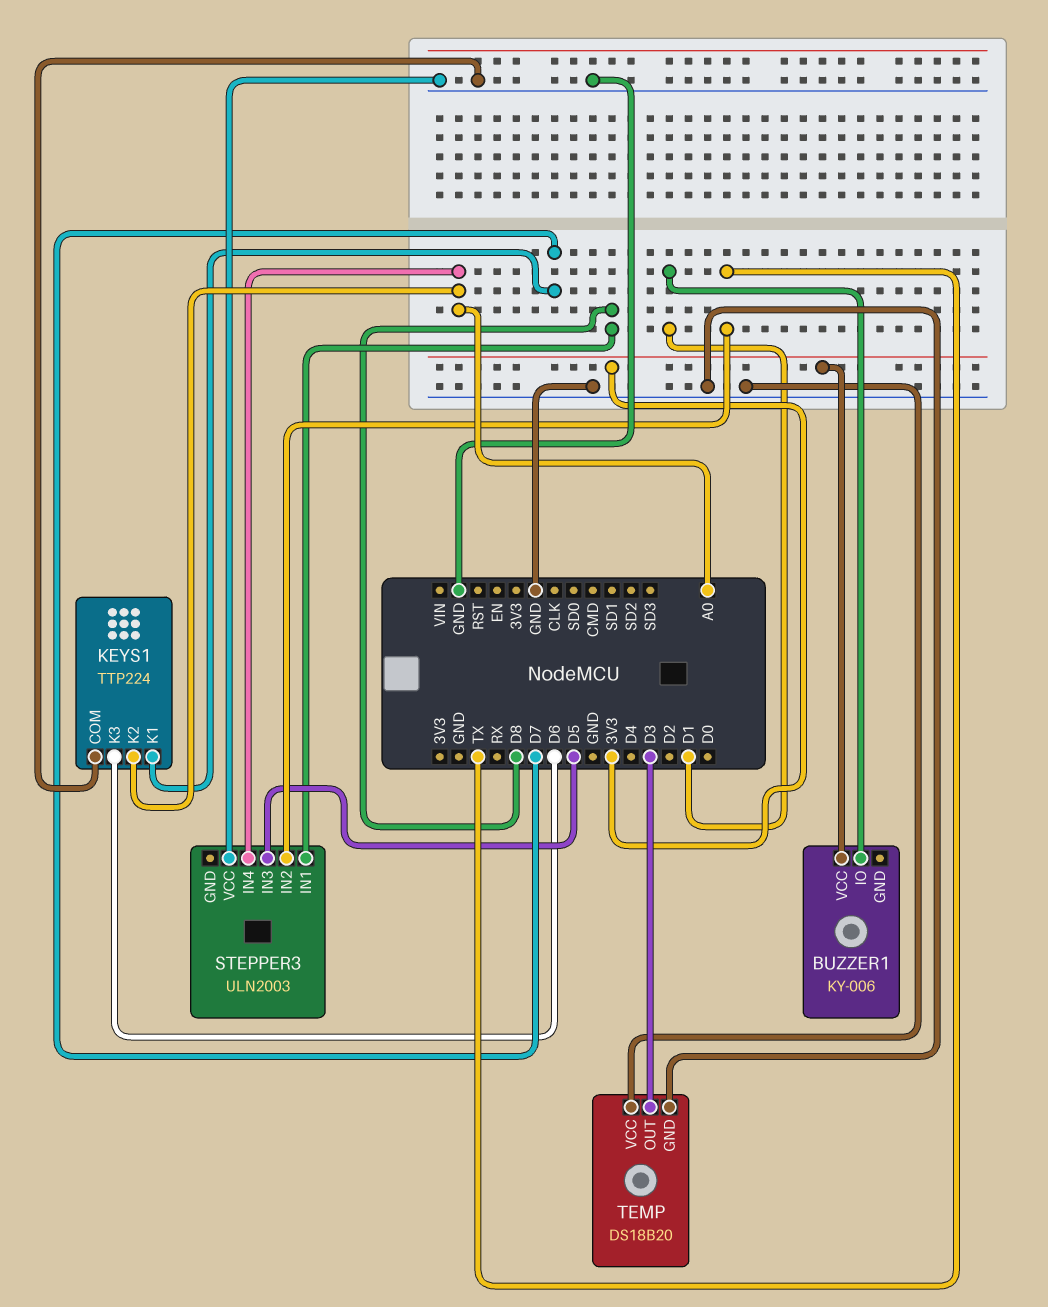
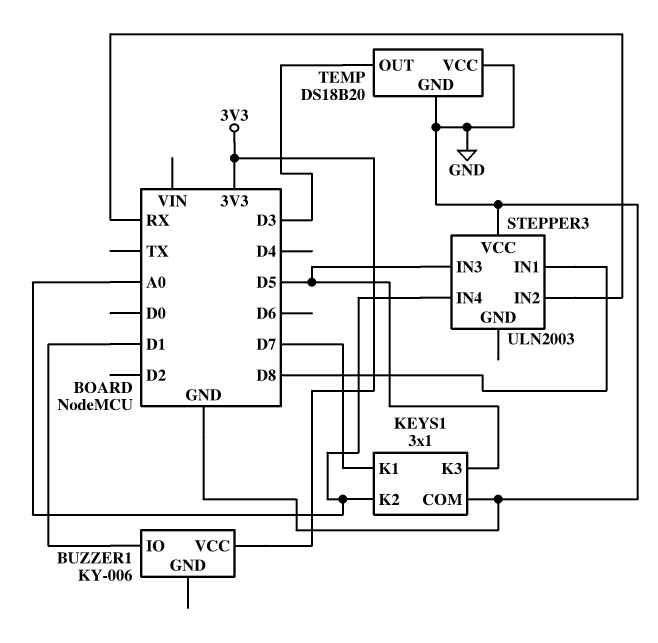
KEYS1: TTP224 -> 3x1
KEYS1 pin K3: D6 -> D5
STEPPER3 pin IN2: TX -> RX

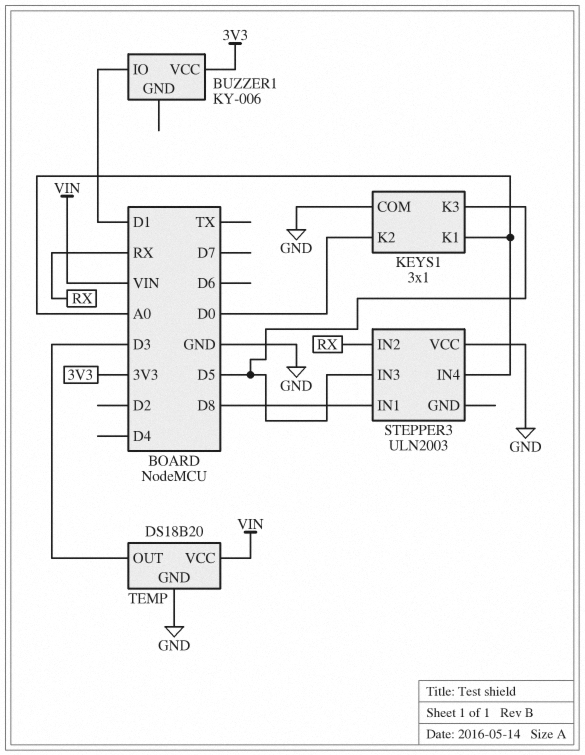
KEYS1 pin K1: D7 -> A0
KEYS1 pin K2: A0 -> D0
TEMP pin VCC: GND -> VIN

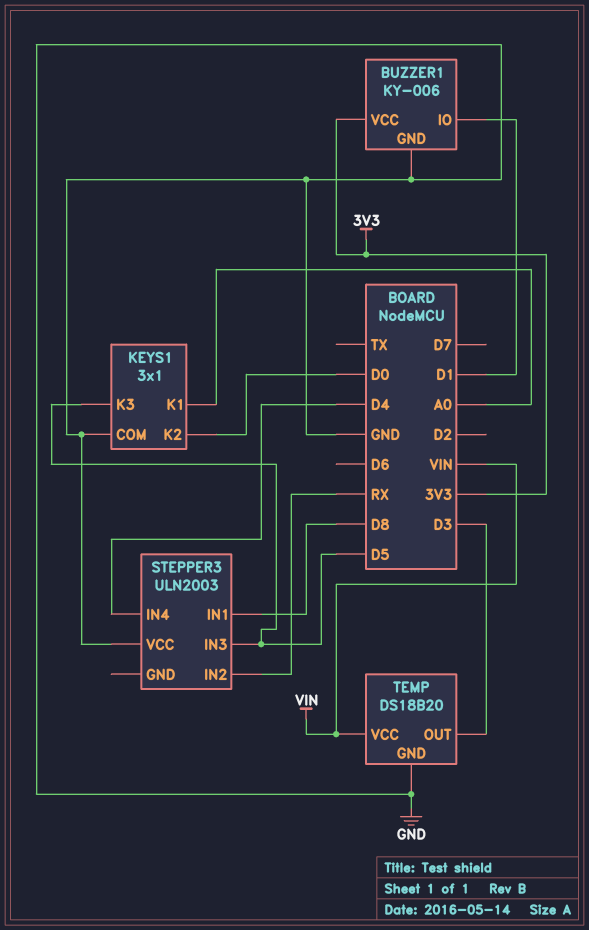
BUZZER1 pin GND: none -> GND
STEPPER3 pin IN4: A0 -> D4

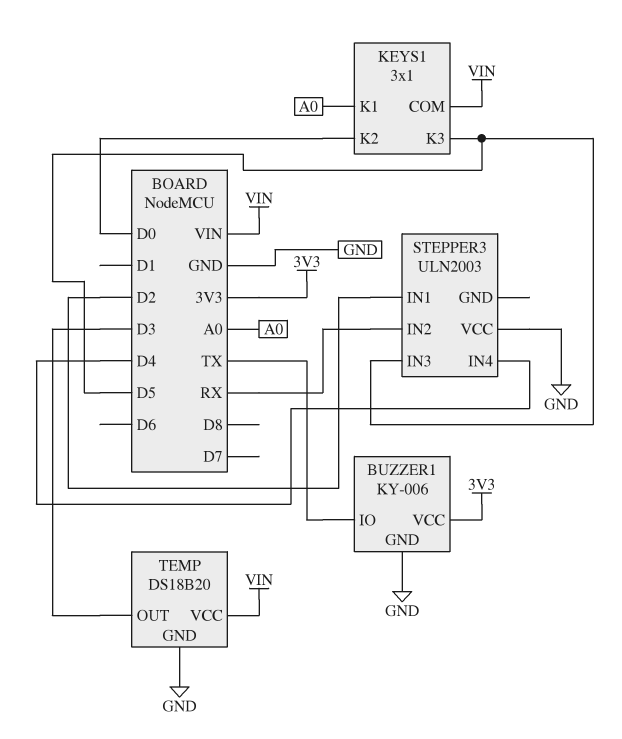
BUZZER1 pin IO: D1 -> TX
KEYS1 pin COM: GND -> VIN
STEPPER3 pin IN1: D8 -> D2

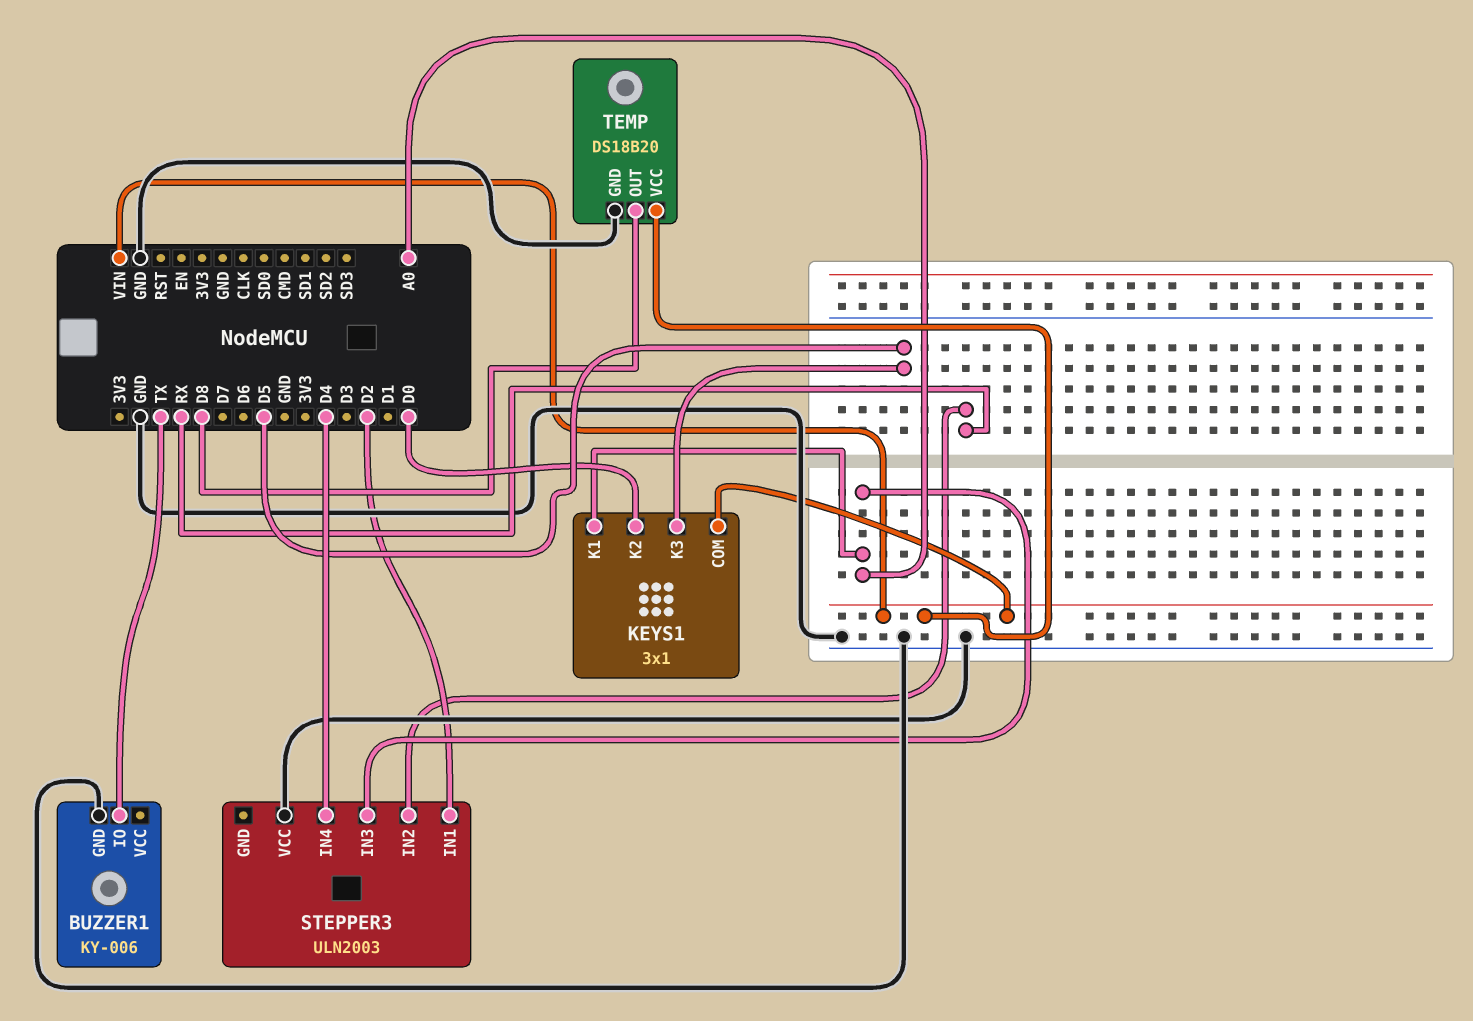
BUZZER1 pin VCC: 3V3 -> none
STEPPER3 pin IN3: D5 -> A0
TEMP pin OUT: D3 -> D8

